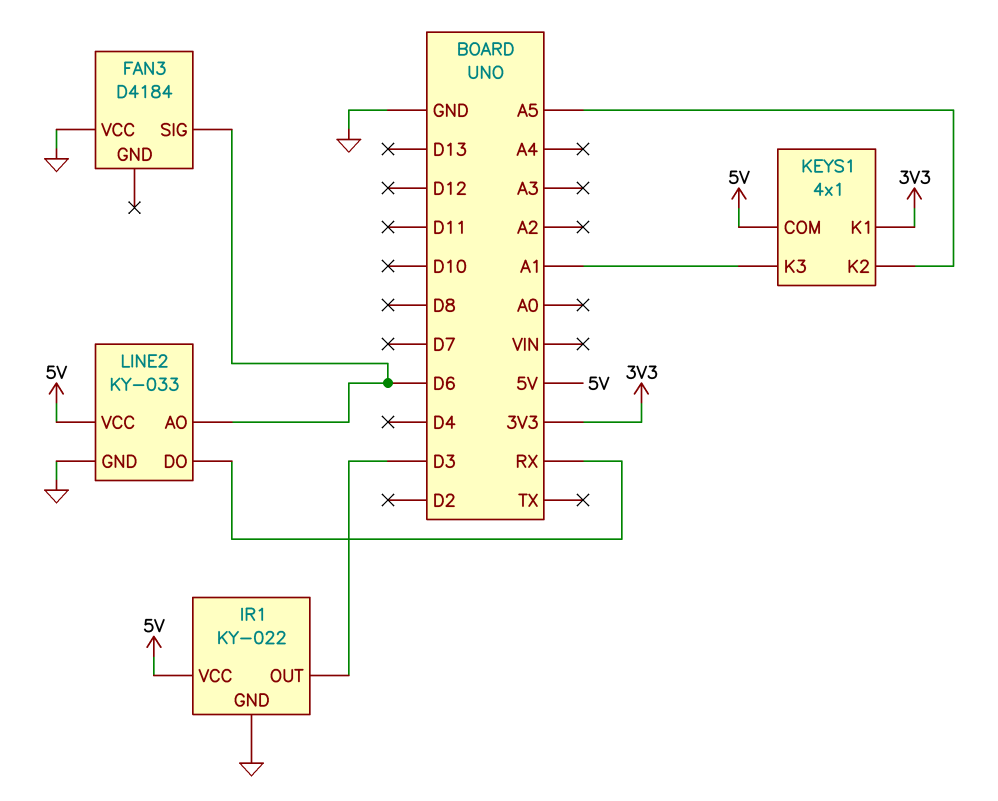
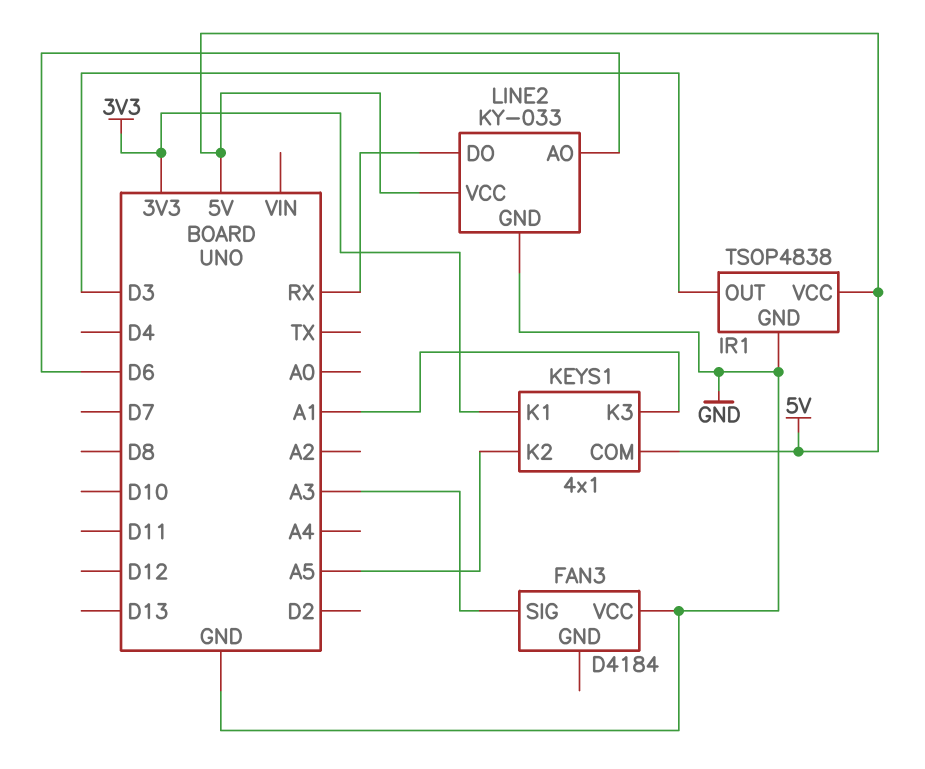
FAN3 pin SIG: D6 -> A3
IR1: KY-022 -> TSOP4838

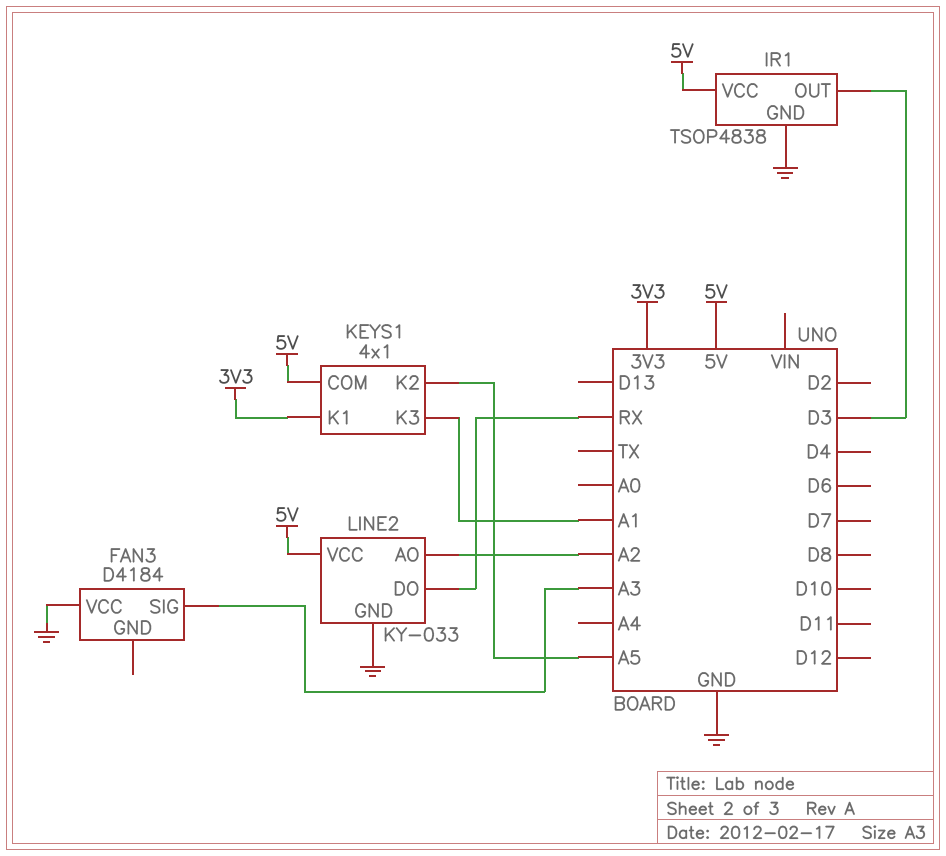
LINE2 pin AO: D6 -> A2

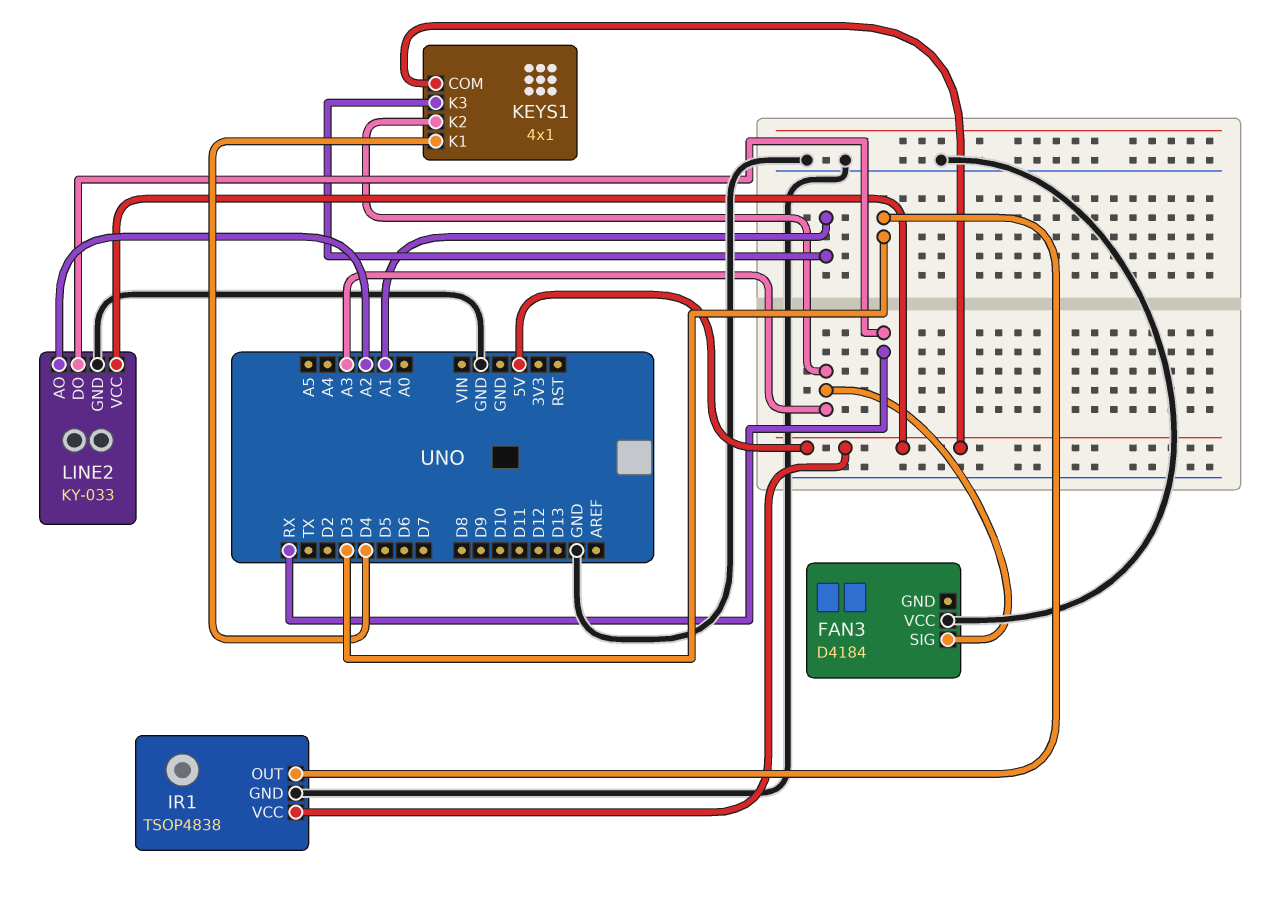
KEYS1 pin K1: 3V3 -> D4
KEYS1 pin K2: A5 -> A3

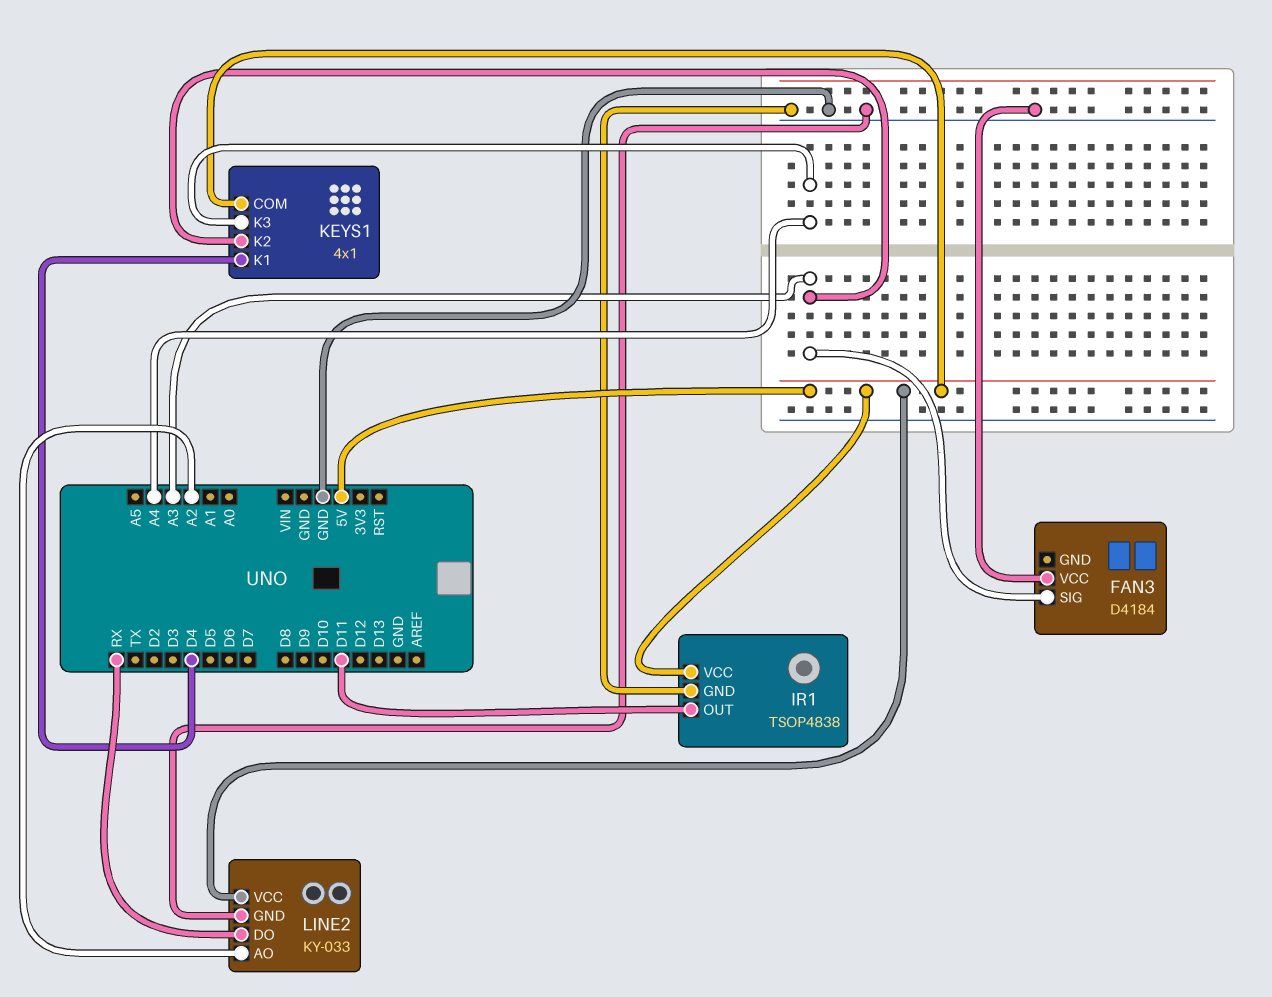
IR1 pin OUT: D3 -> D11
KEYS1 pin K3: A1 -> A4

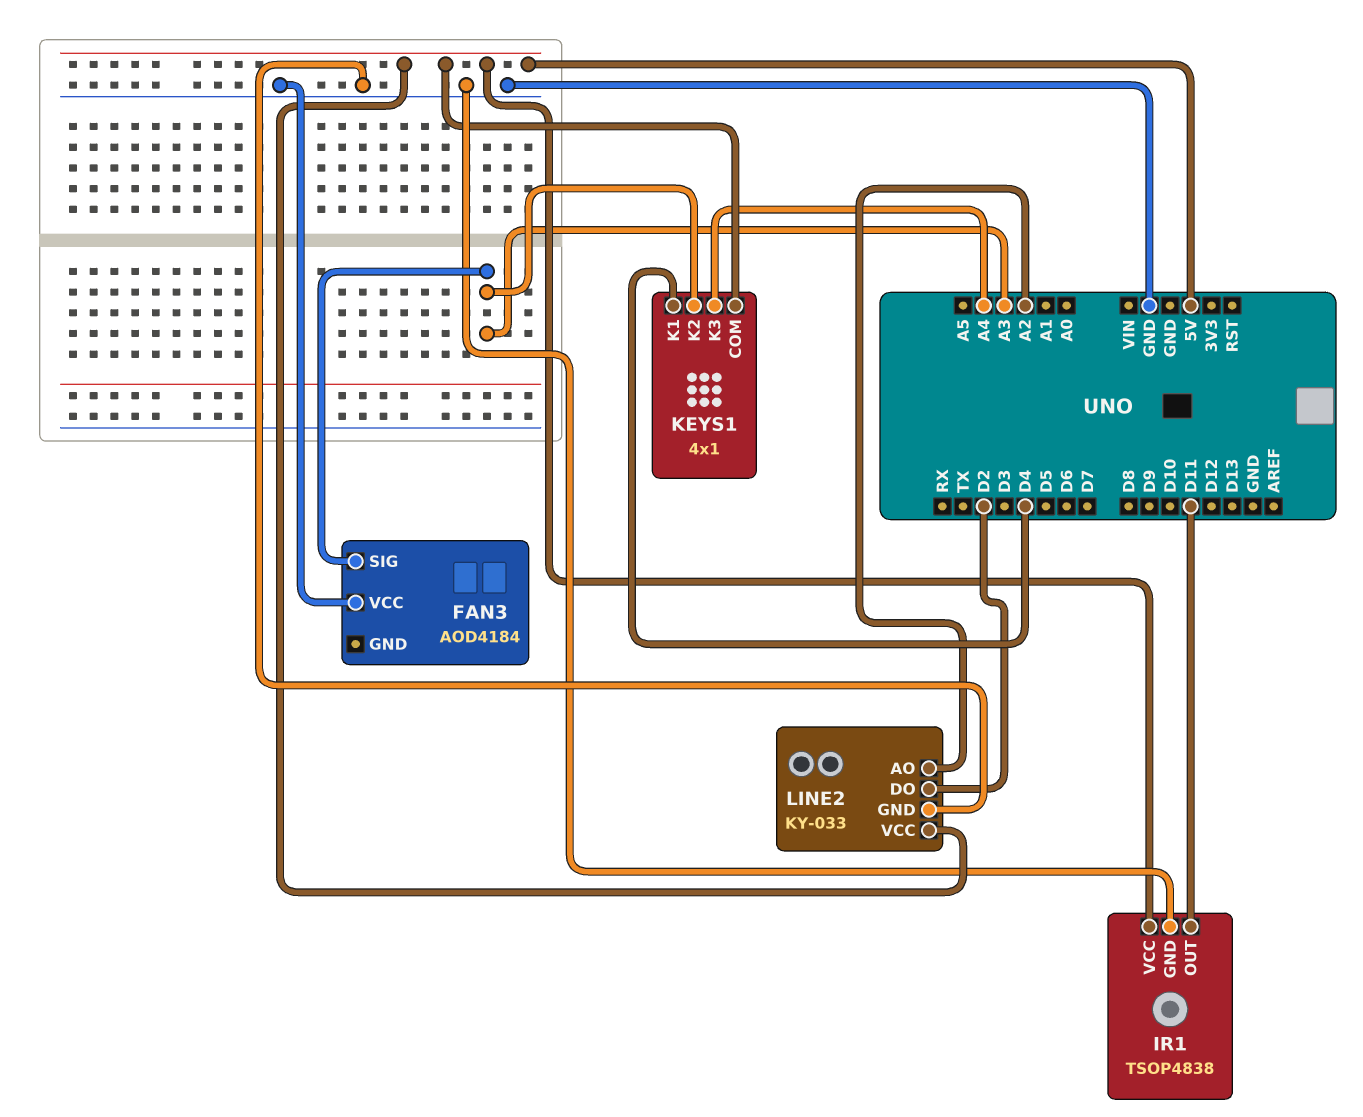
FAN3: D4184 -> AOD4184
LINE2 pin DO: RX -> D2

